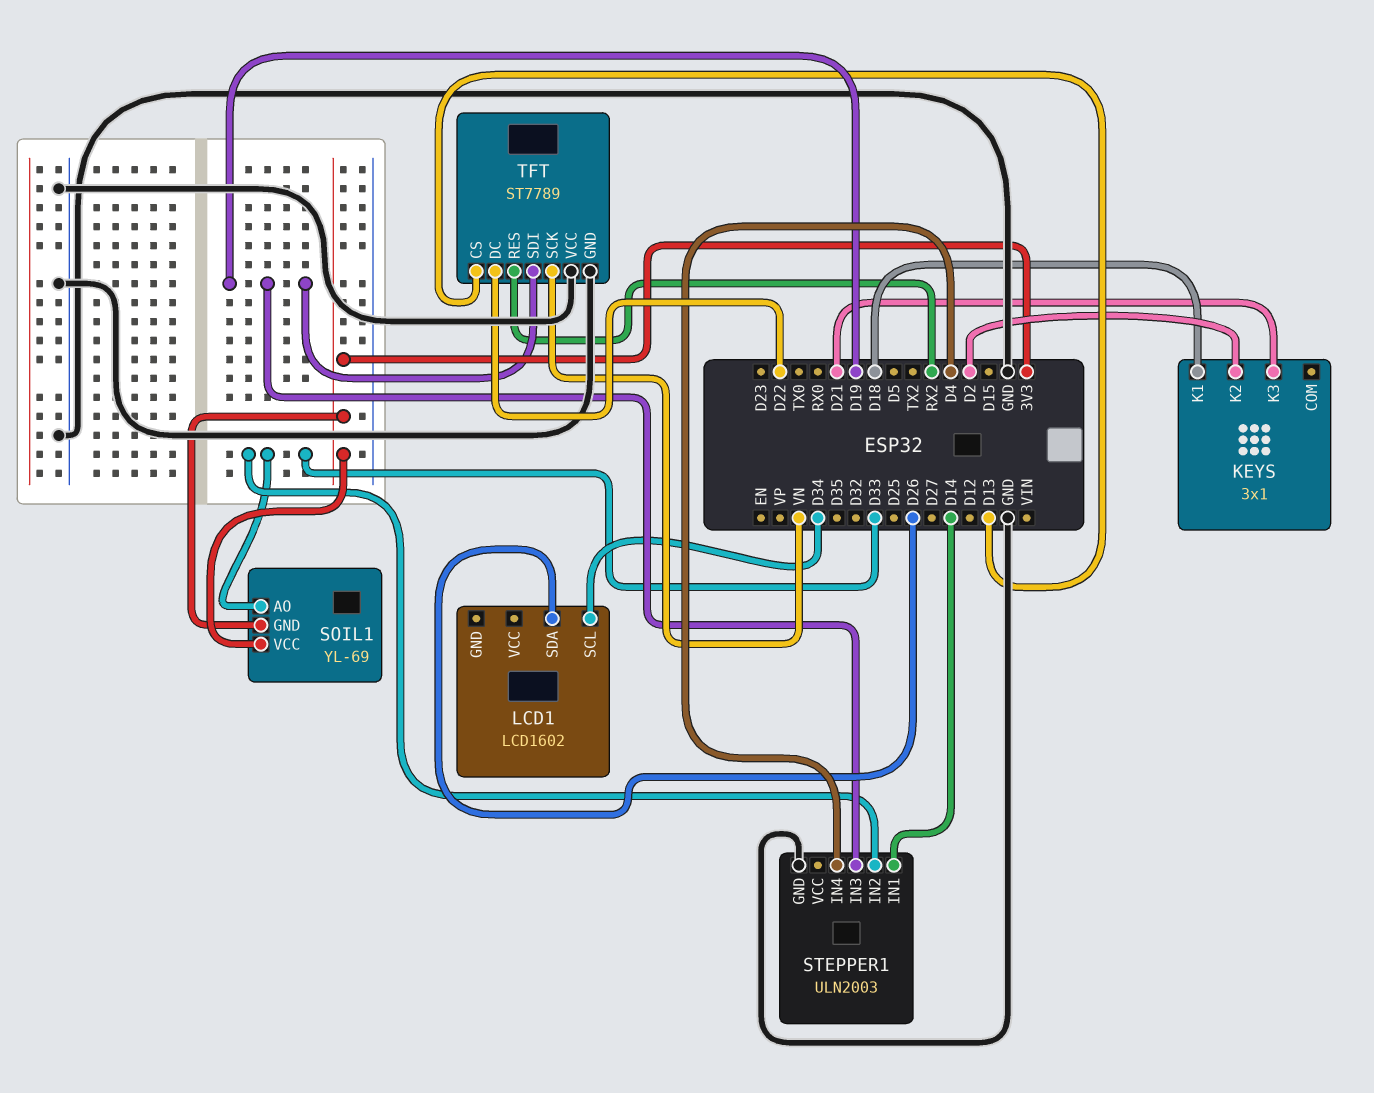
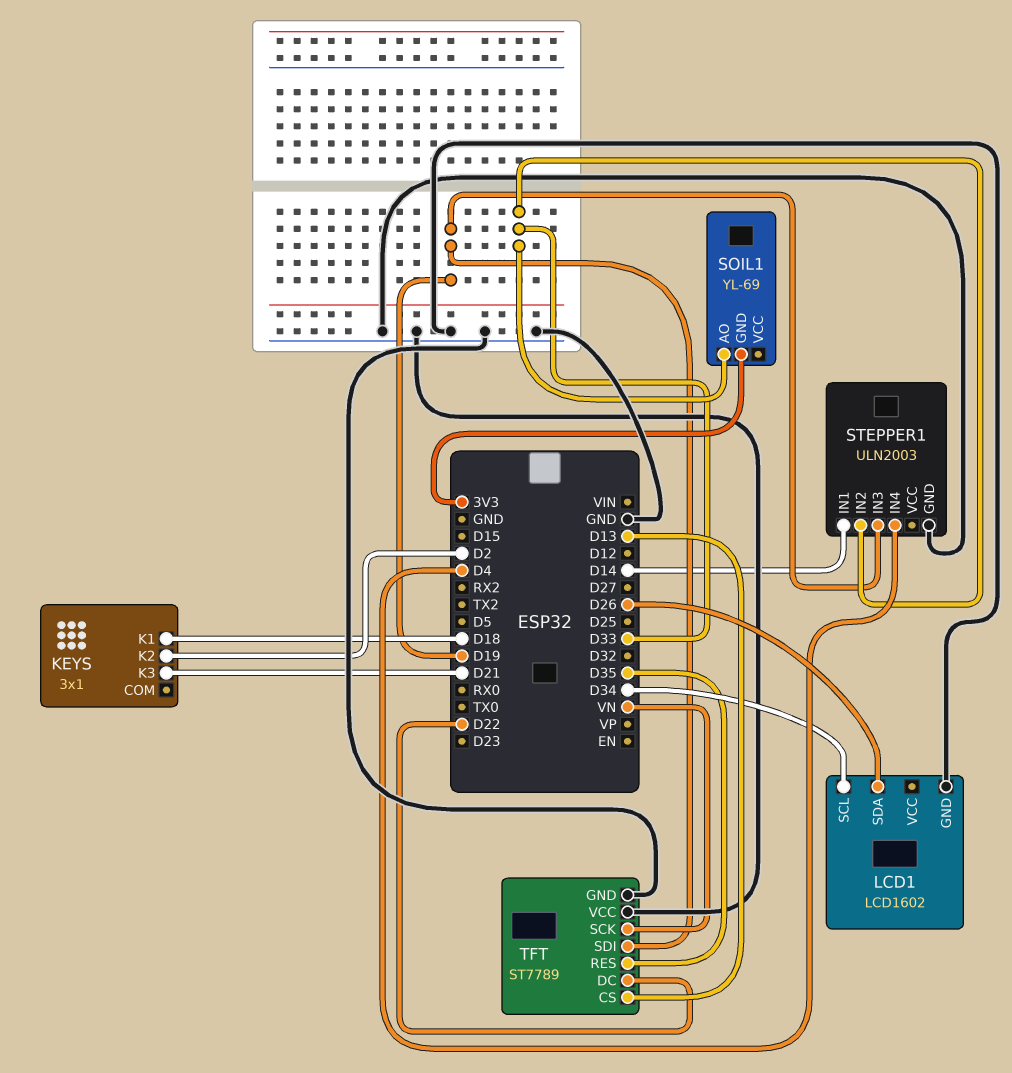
LCD1 pin GND: none -> GND
SOIL1 pin VCC: 3V3 -> none
TFT pin RES: RX2 -> D35

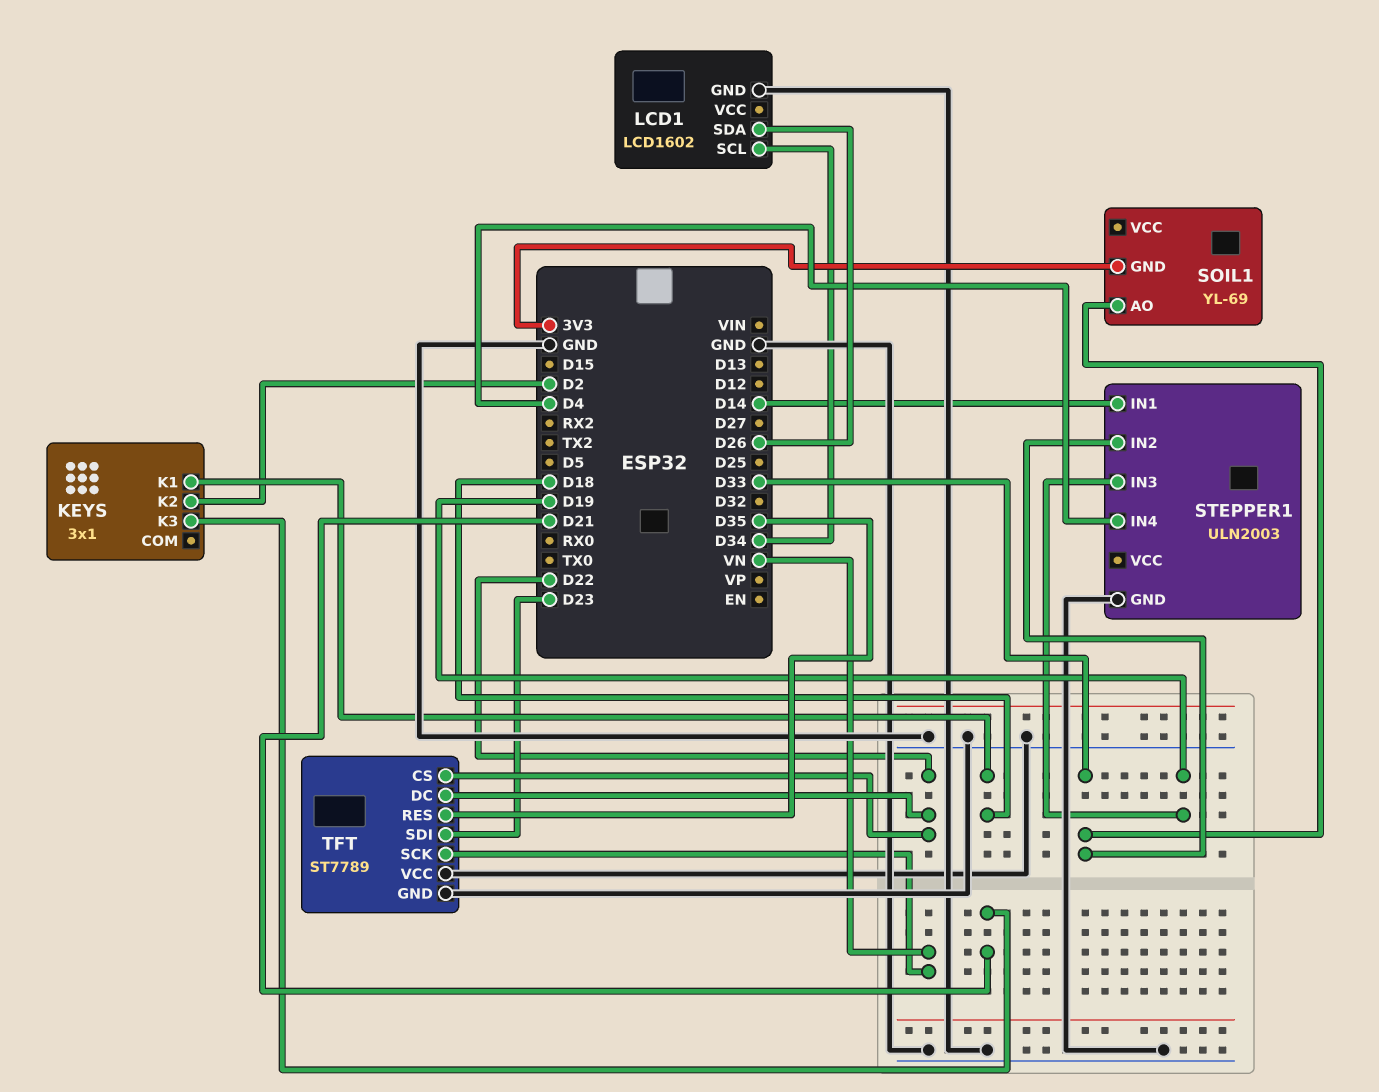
TFT pin CS: D13 -> D22
TFT pin SDI: D19 -> D23

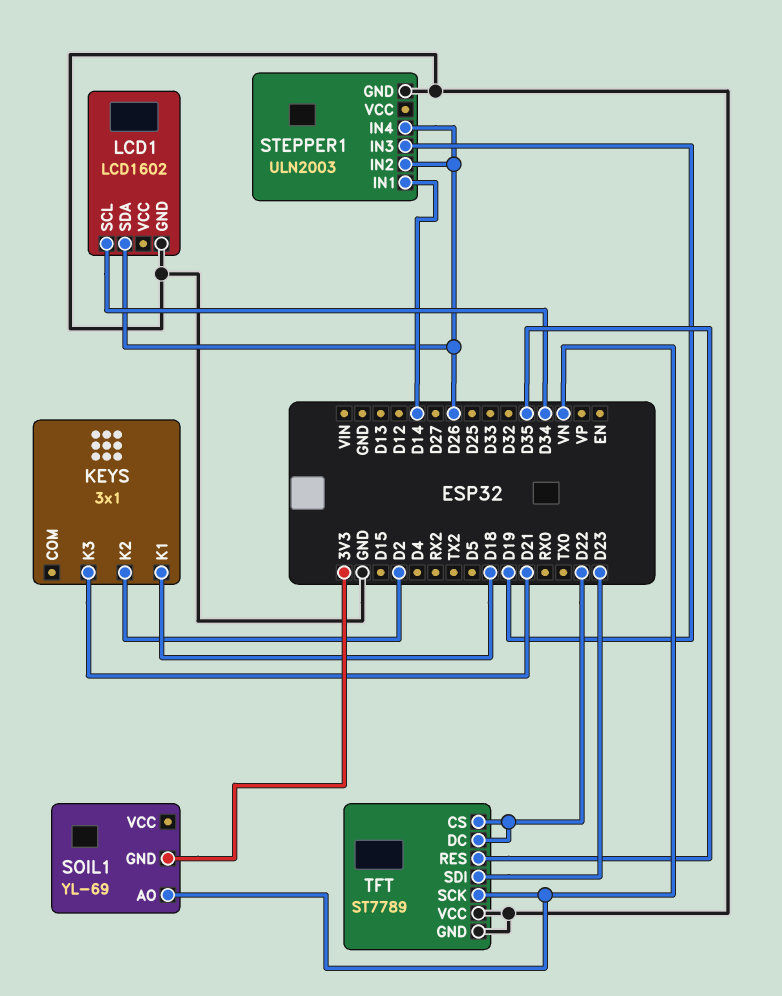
SOIL1 pin AO: D33 -> VN
STEPPER1 pin IN2: D33 -> D26
STEPPER1 pin IN4: D4 -> D26

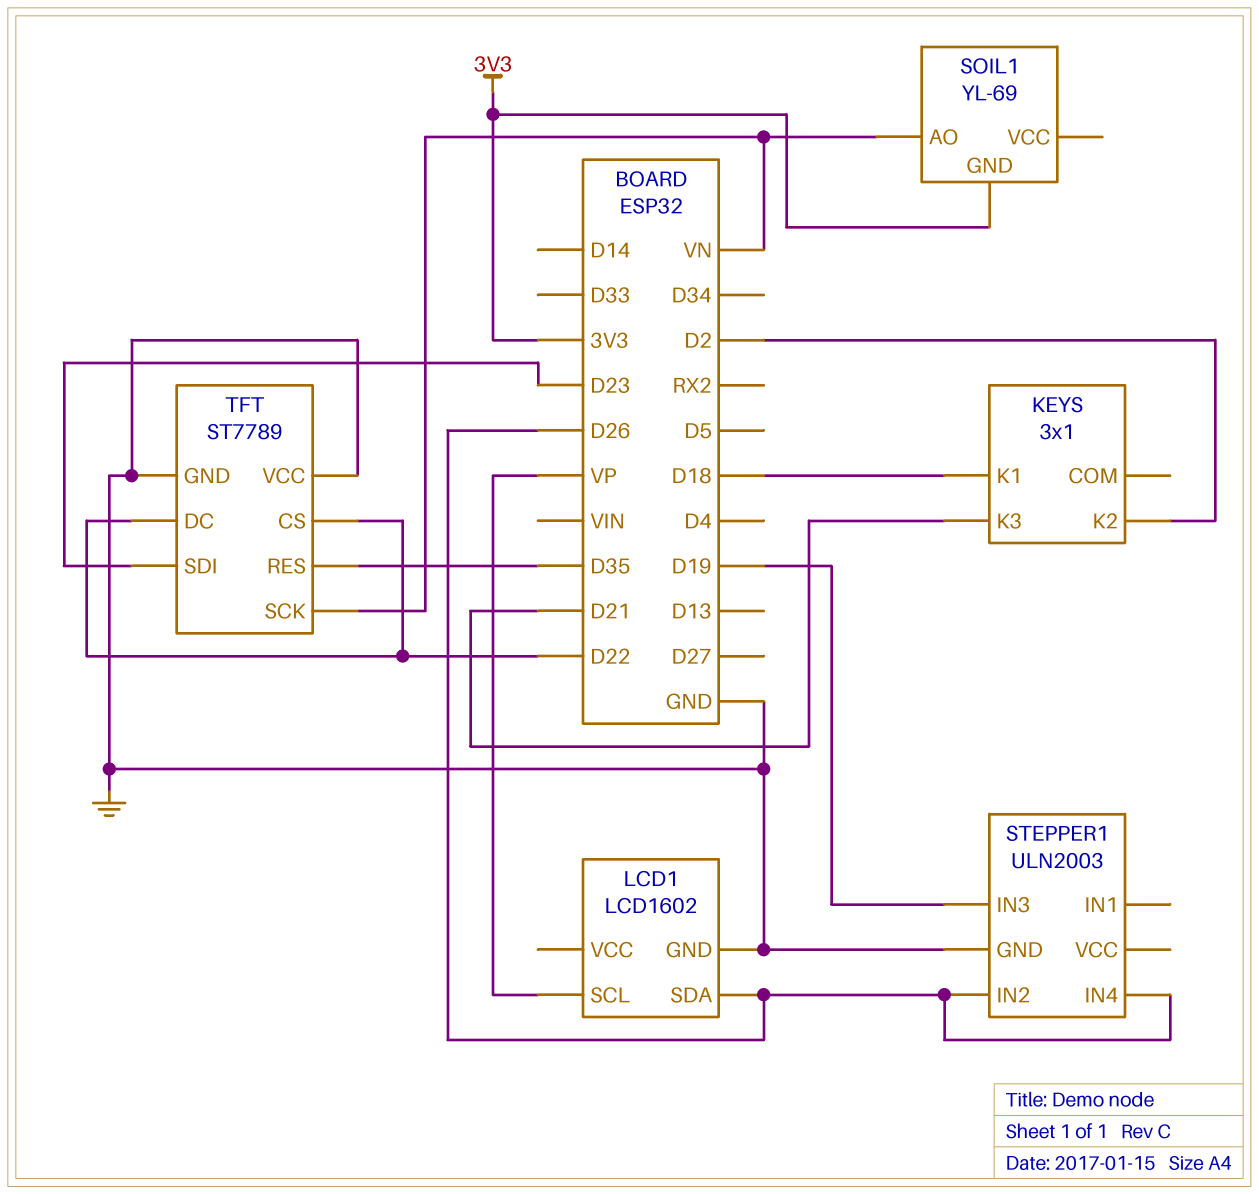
LCD1 pin SCL: D34 -> VP
STEPPER1 pin IN1: D14 -> none

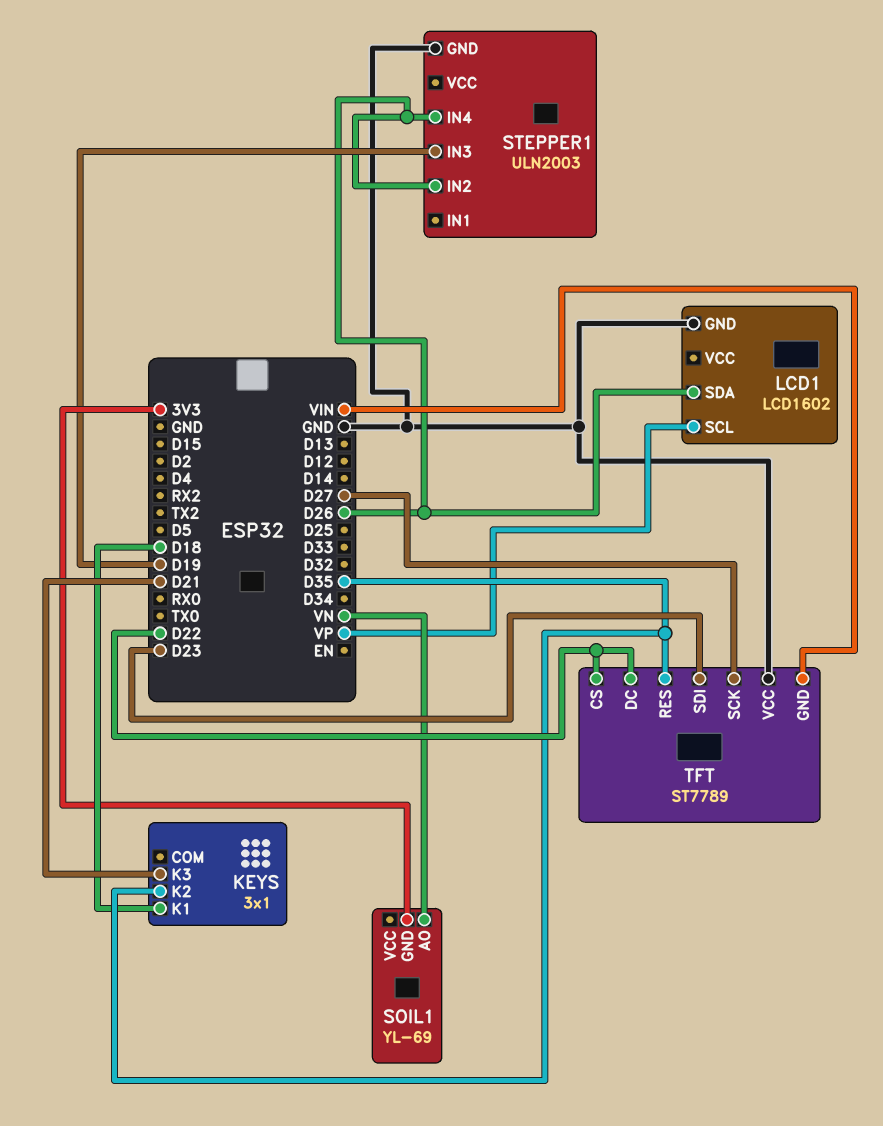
KEYS pin K2: D2 -> D35
TFT pin GND: GND -> VIN
TFT pin SCK: VN -> D27

